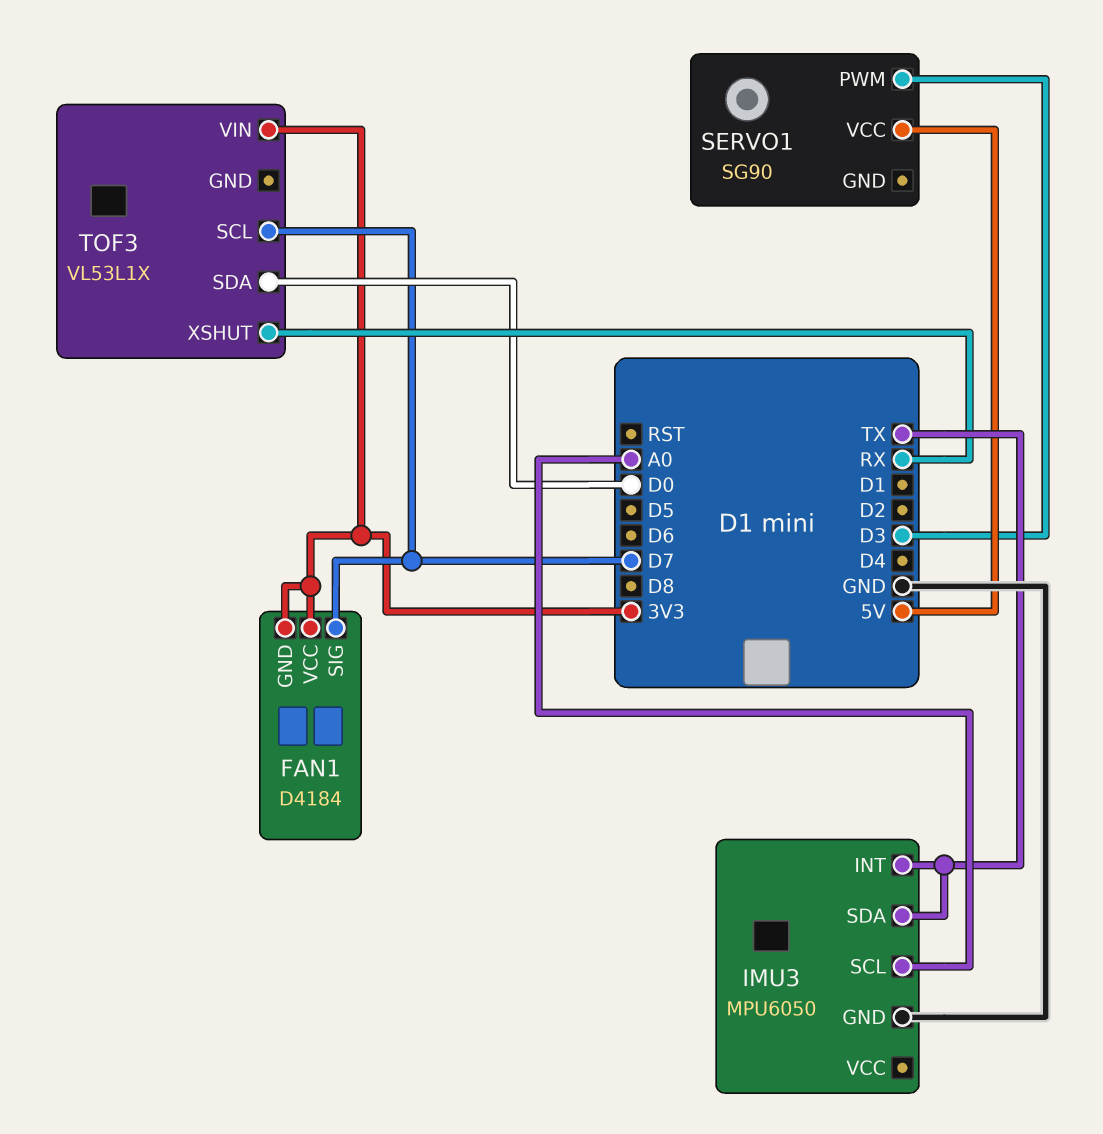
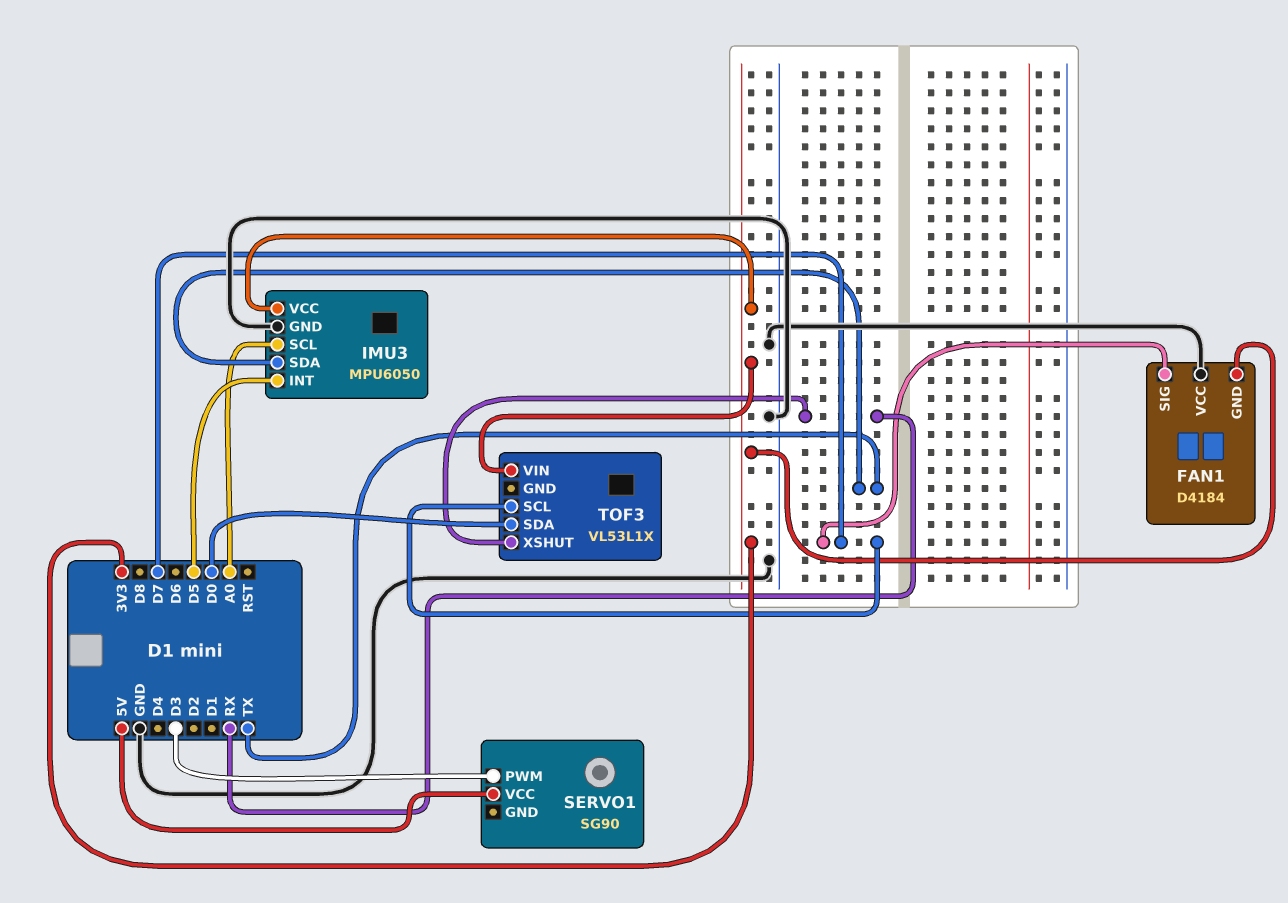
FAN1 pin VCC: 3V3 -> GND
IMU3 pin INT: TX -> D5
IMU3 pin VCC: none -> 3V3

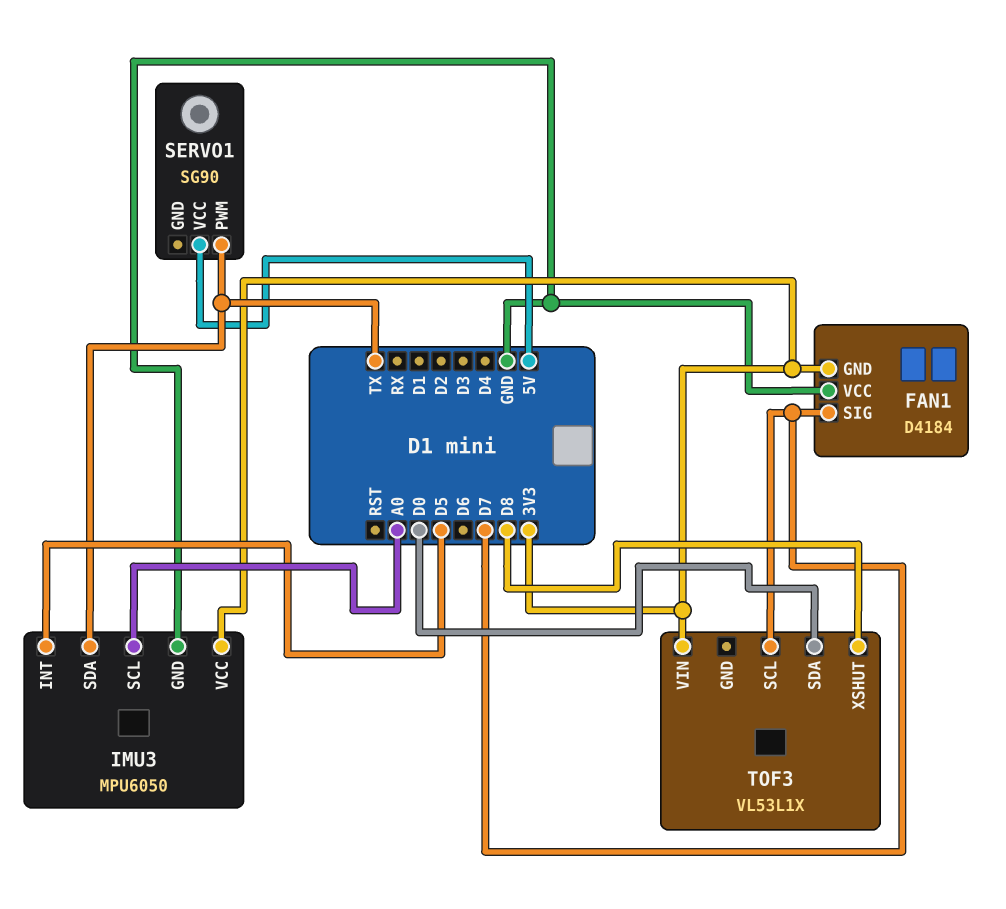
SERVO1 pin PWM: D3 -> TX
TOF3 pin XSHUT: RX -> D8

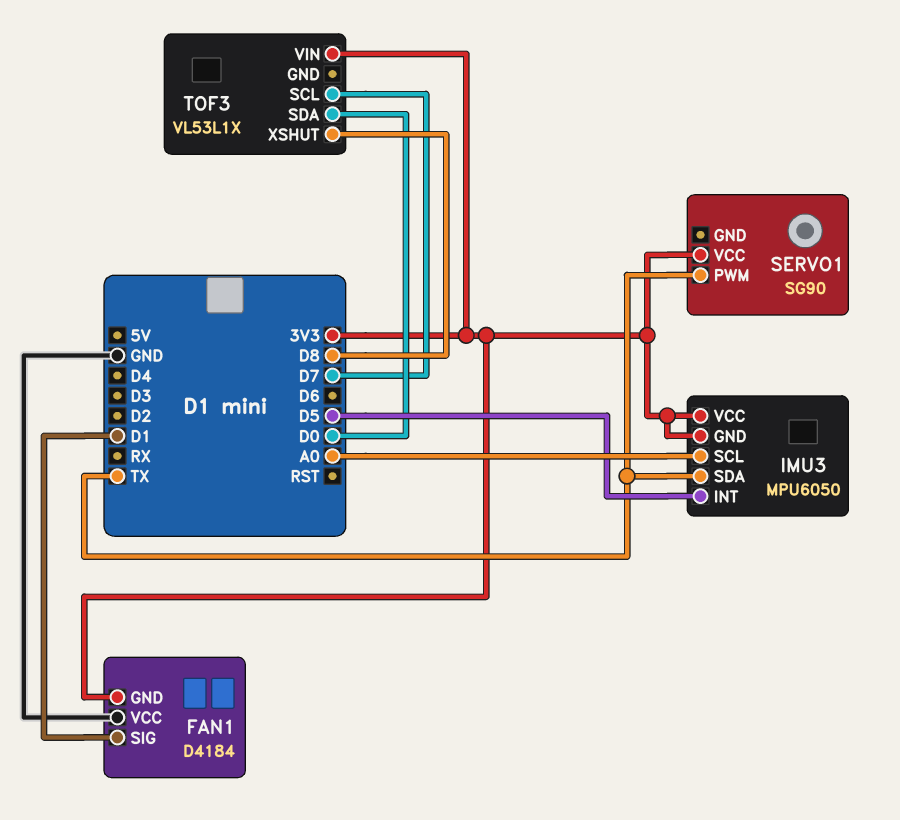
FAN1 pin SIG: D7 -> D1
IMU3 pin GND: GND -> 3V3
SERVO1 pin VCC: 5V -> 3V3

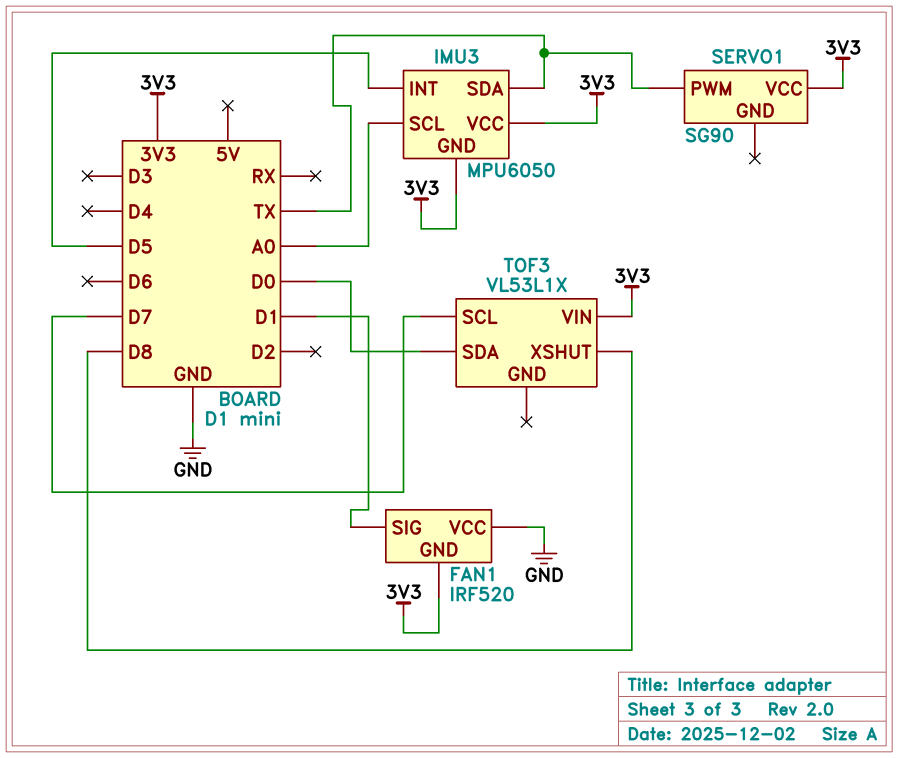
FAN1: D4184 -> IRF520

